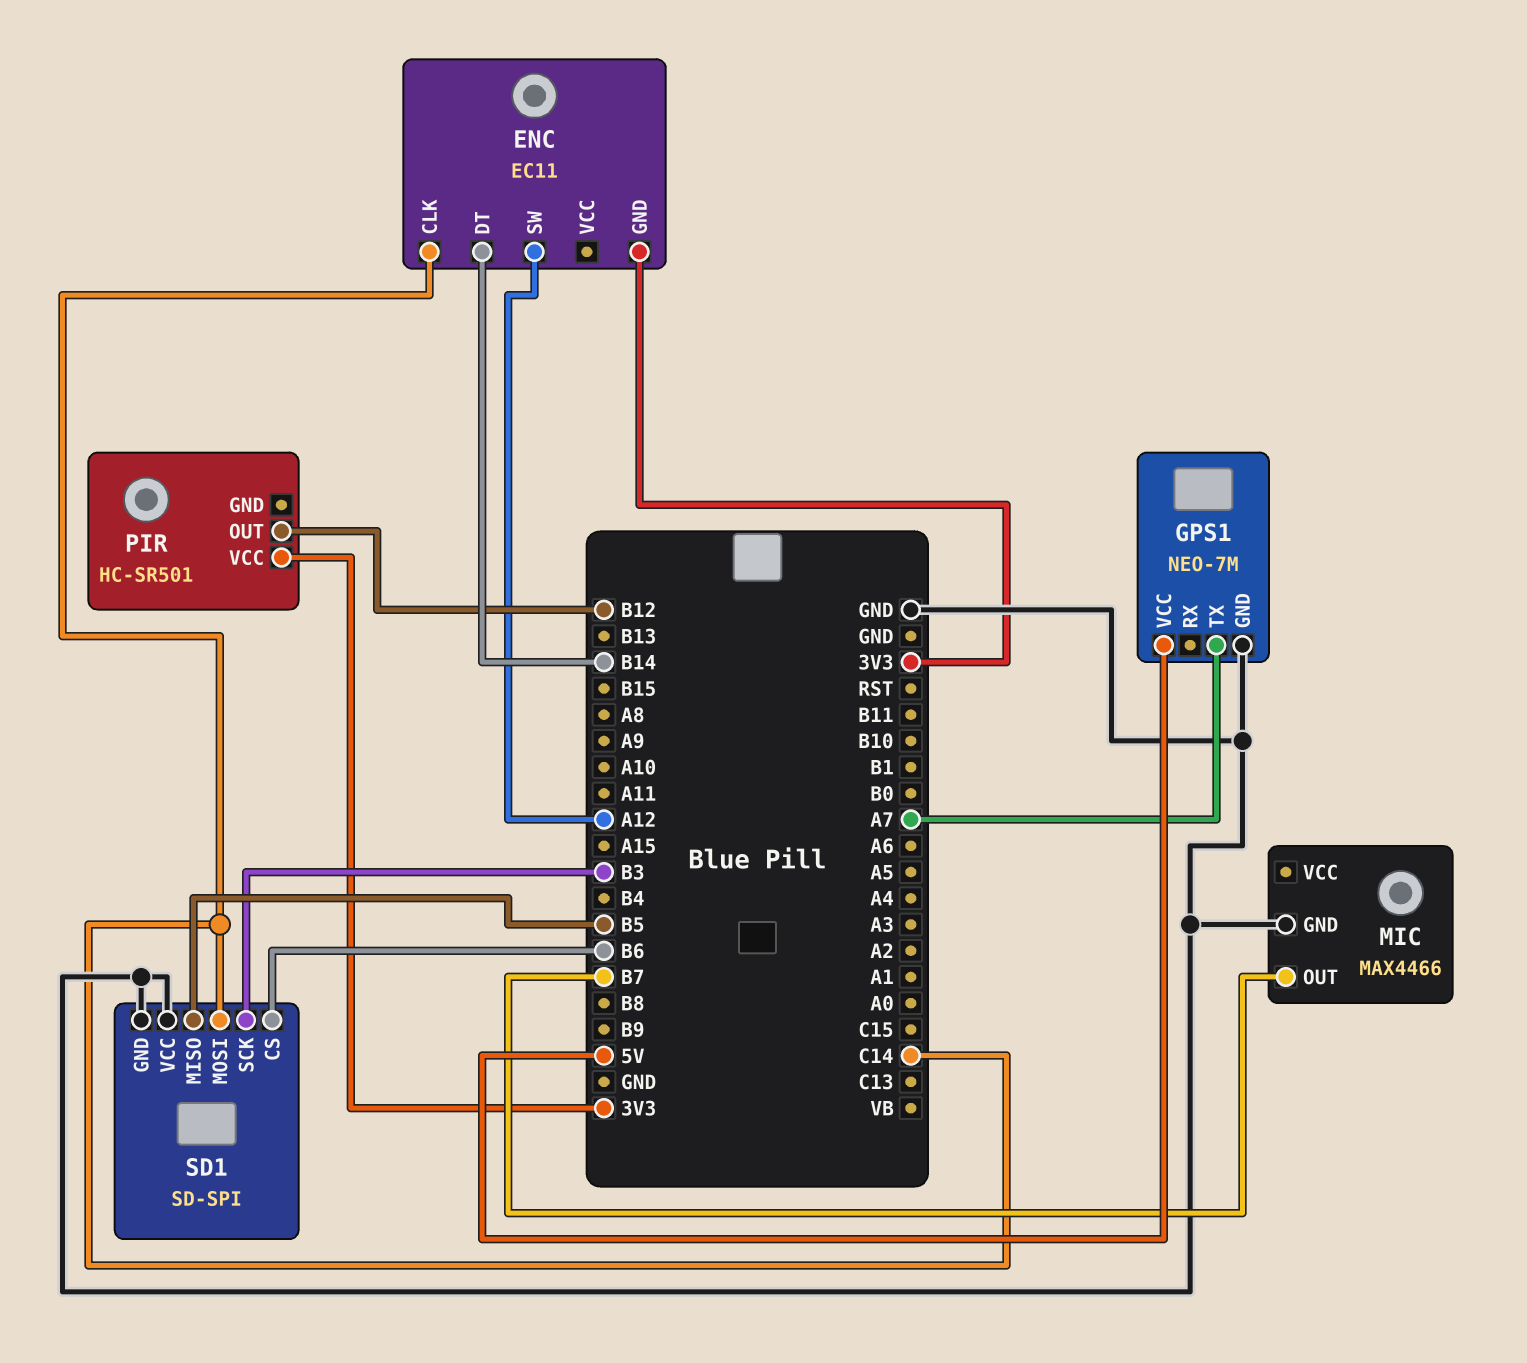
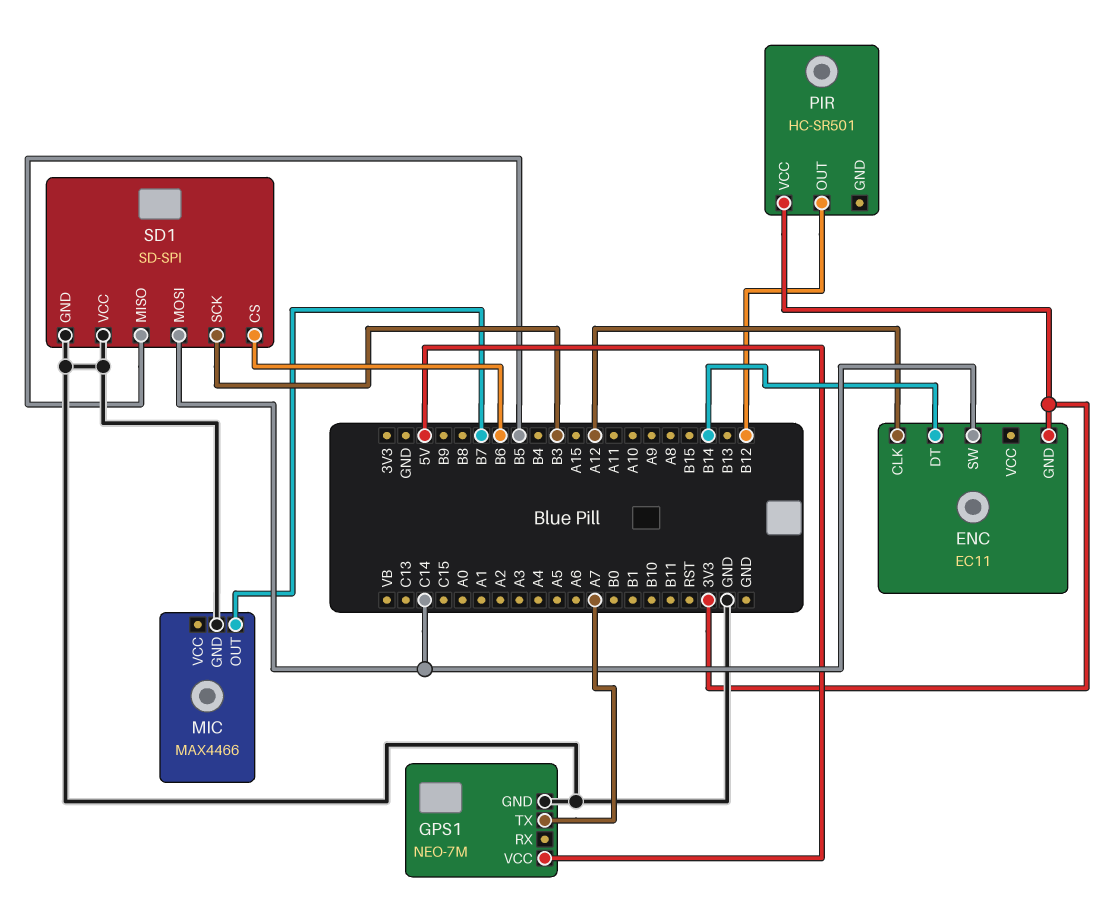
ENC pin CLK: C14 -> A12
ENC pin SW: A12 -> C14

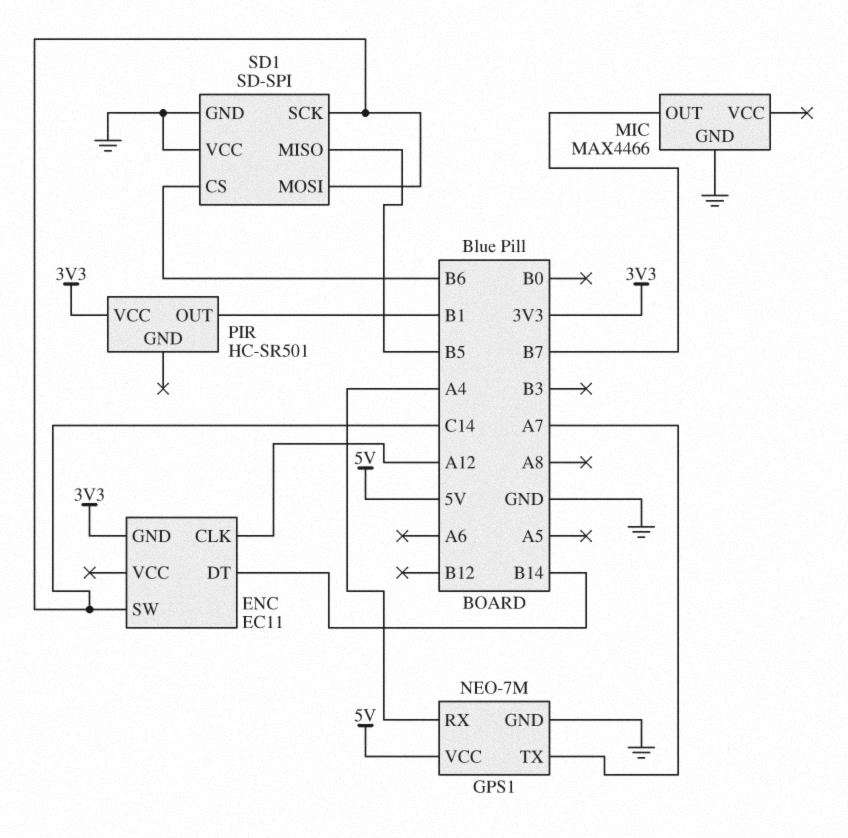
GPS1 pin RX: none -> A4
PIR pin OUT: B12 -> B1
SD1 pin SCK: B3 -> C14

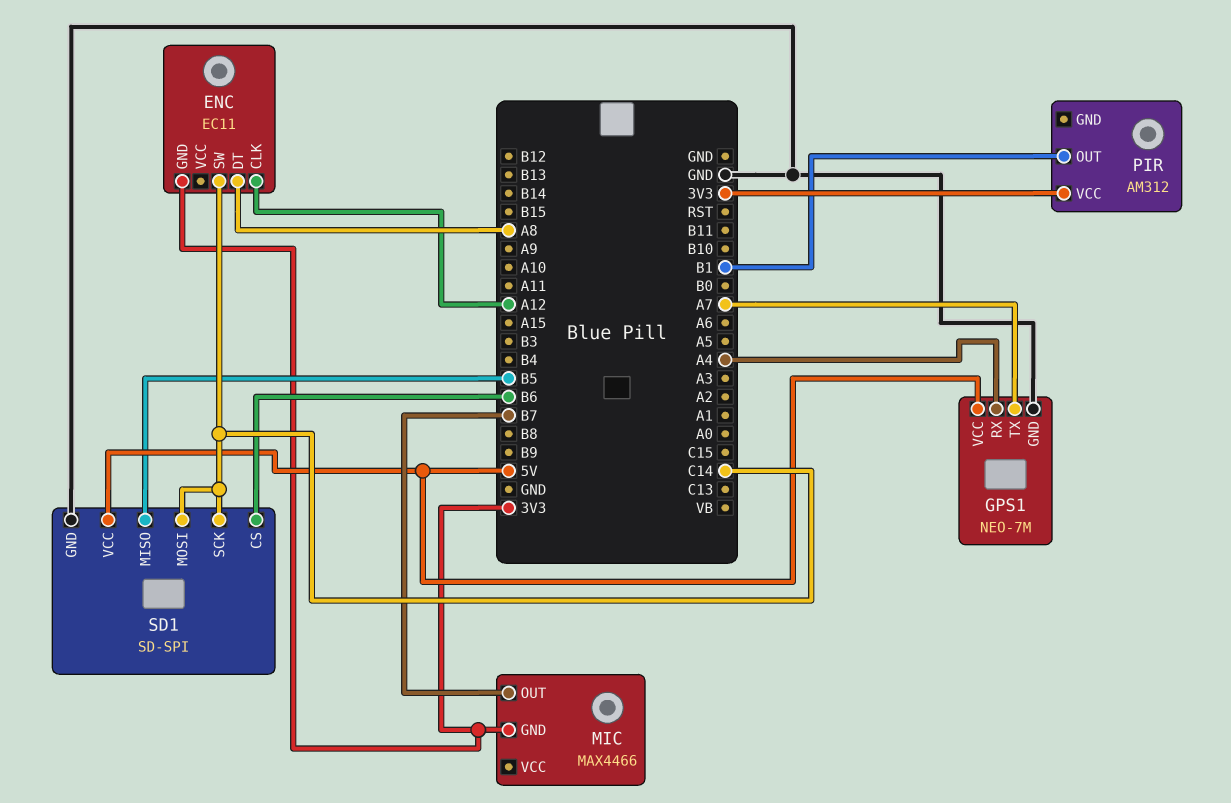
ENC pin DT: B14 -> A8
MIC pin GND: GND -> 3V3
PIR: HC-SR501 -> AM312
SD1 pin VCC: GND -> 5V

